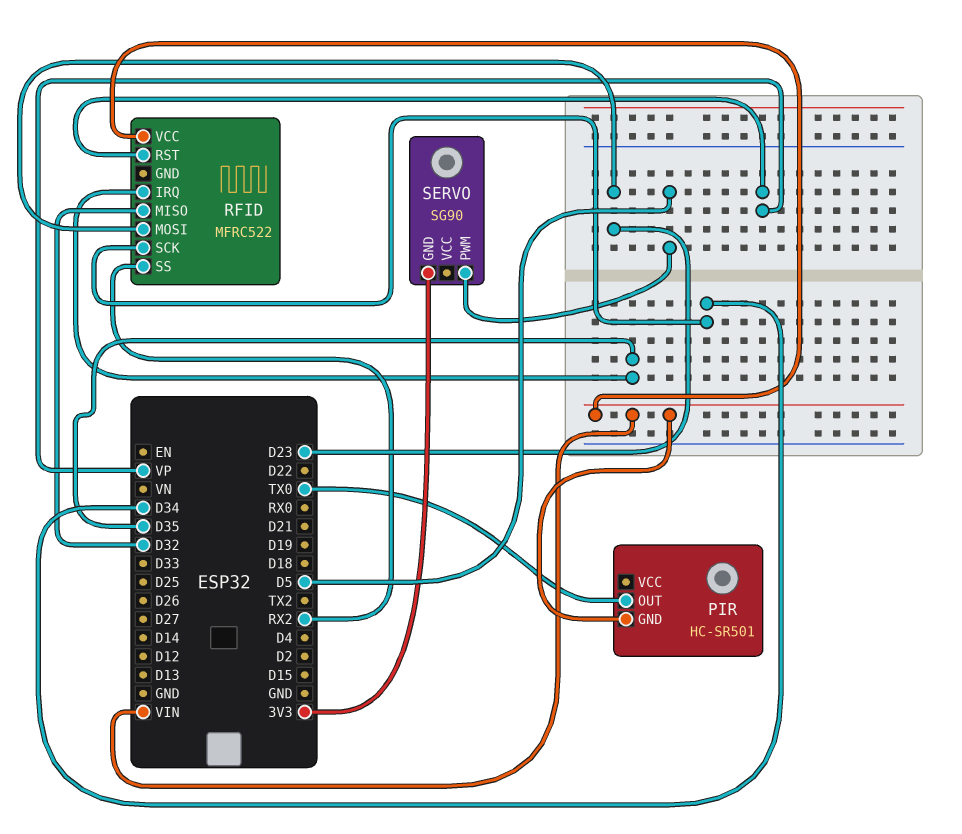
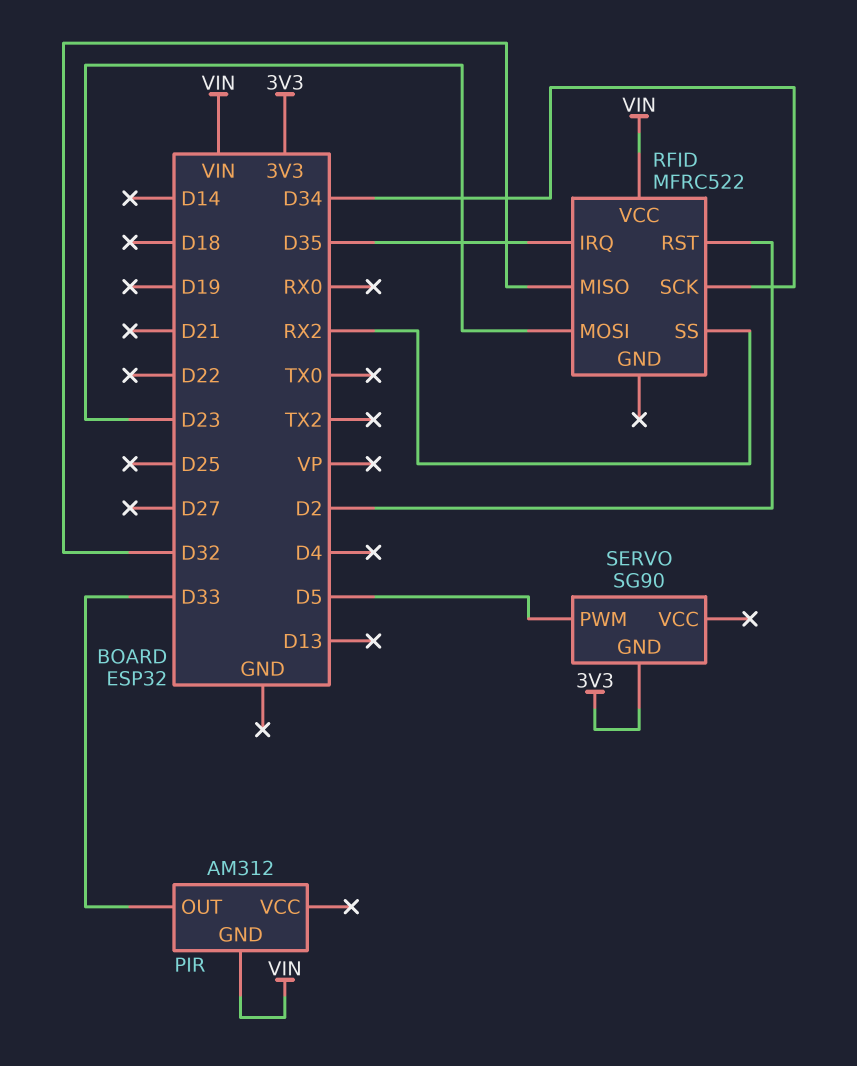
PIR: HC-SR501 -> AM312
PIR pin OUT: TX0 -> D33
RFID pin RST: VP -> D2

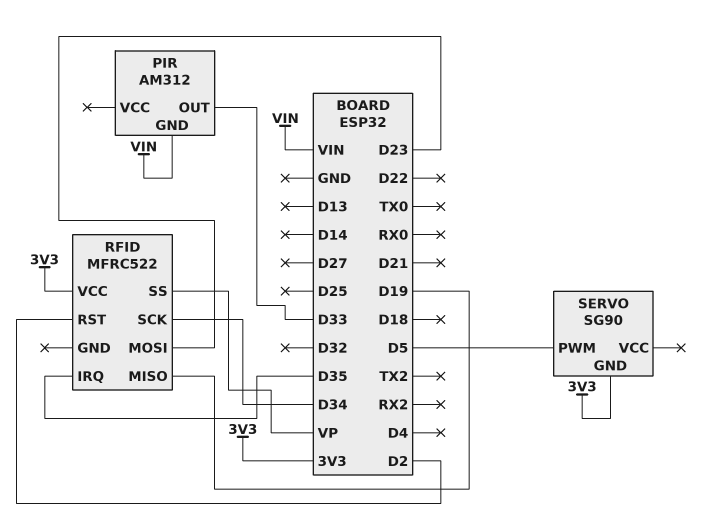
RFID pin MISO: D32 -> D19
RFID pin SS: RX2 -> VP
RFID pin VCC: VIN -> 3V3

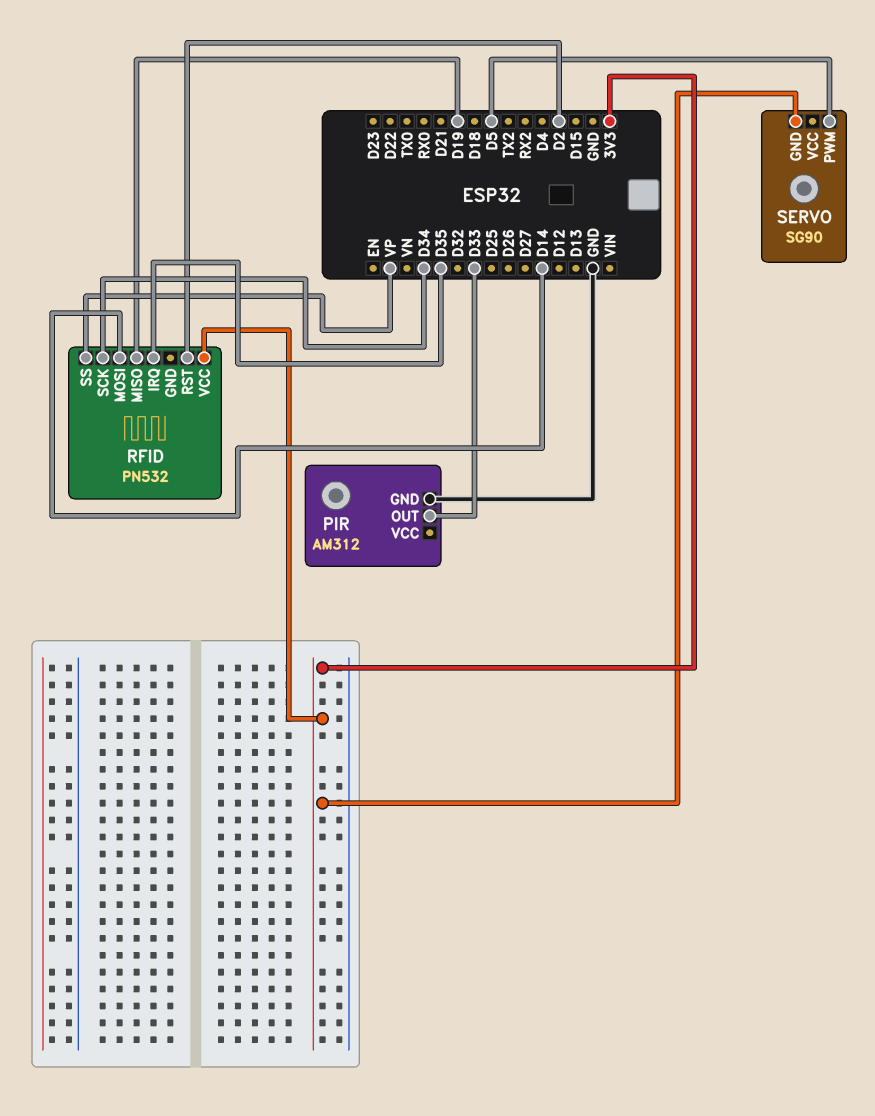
PIR pin GND: VIN -> GND
RFID: MFRC522 -> PN532
RFID pin MOSI: D23 -> D14

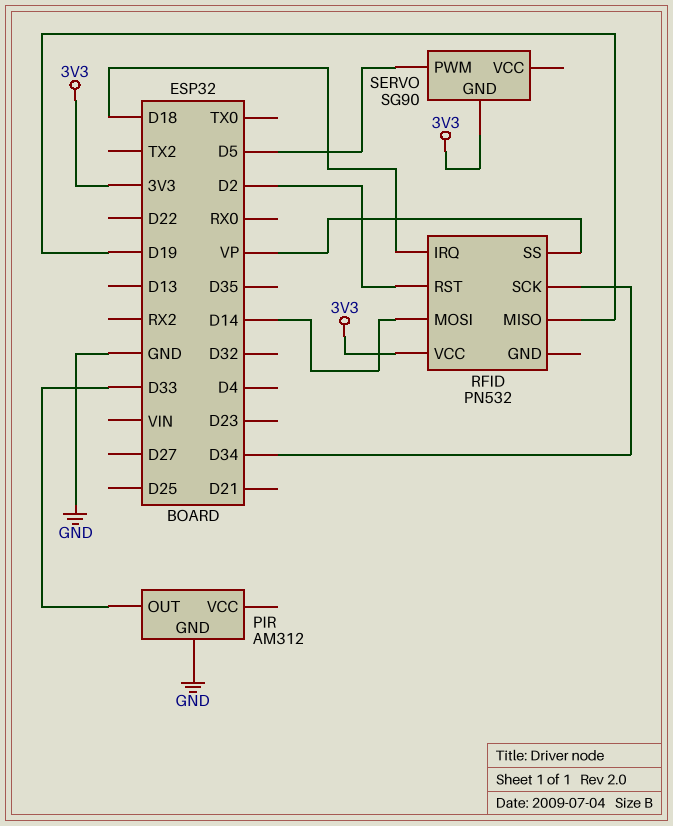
RFID pin IRQ: D35 -> D18

